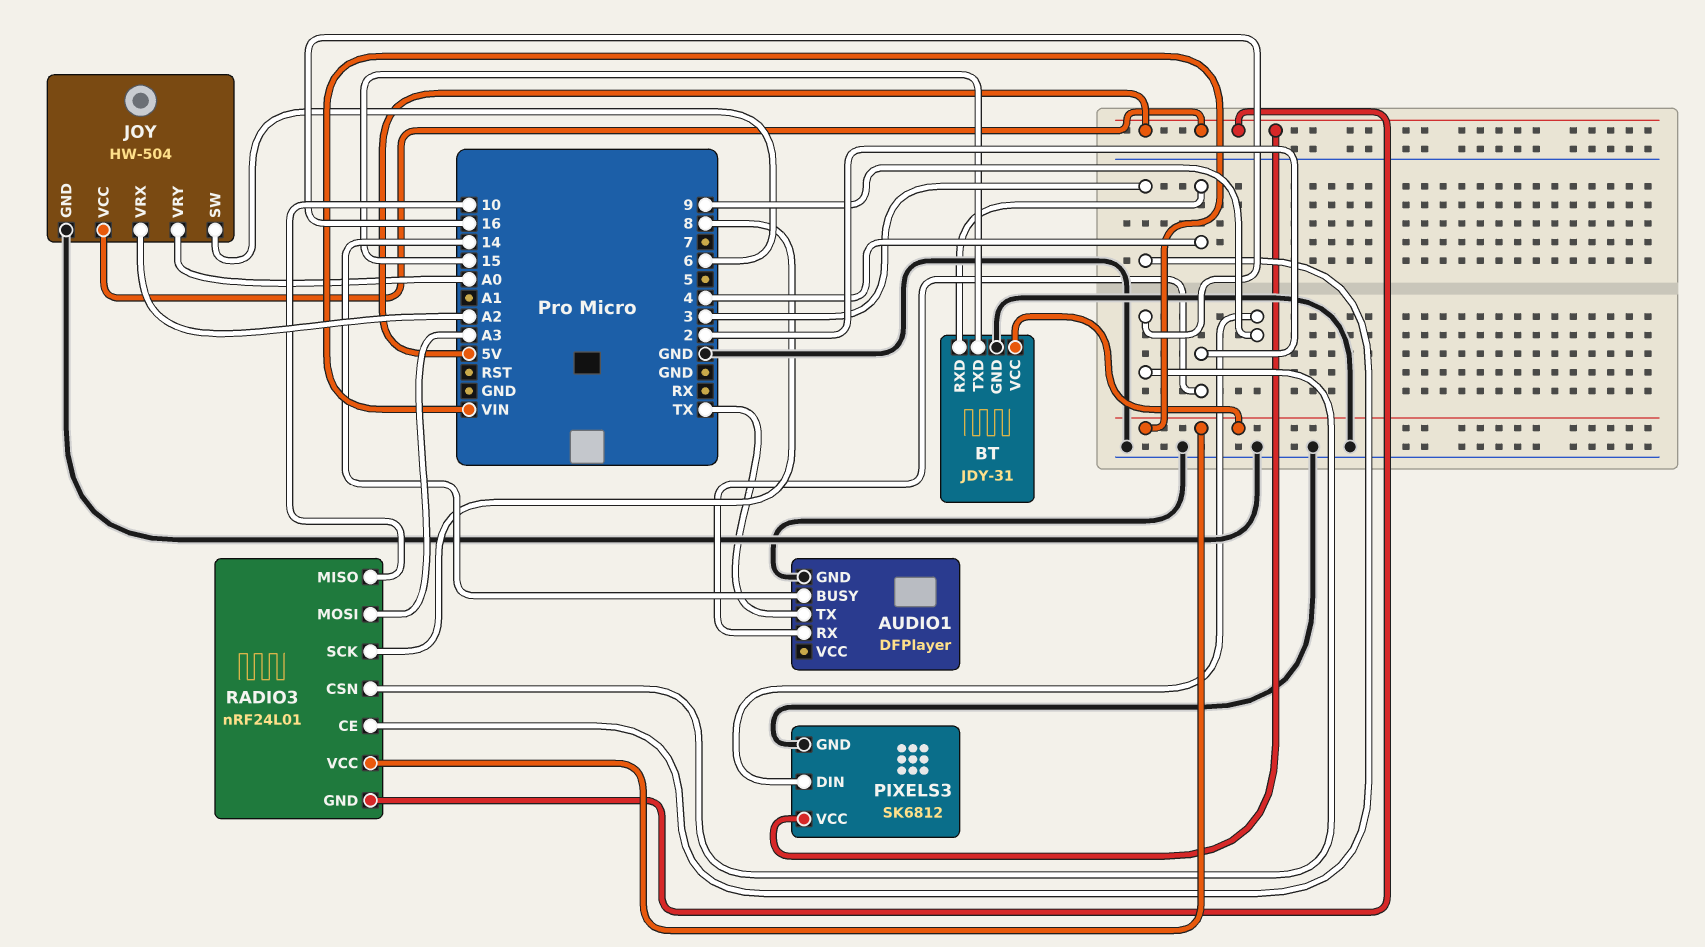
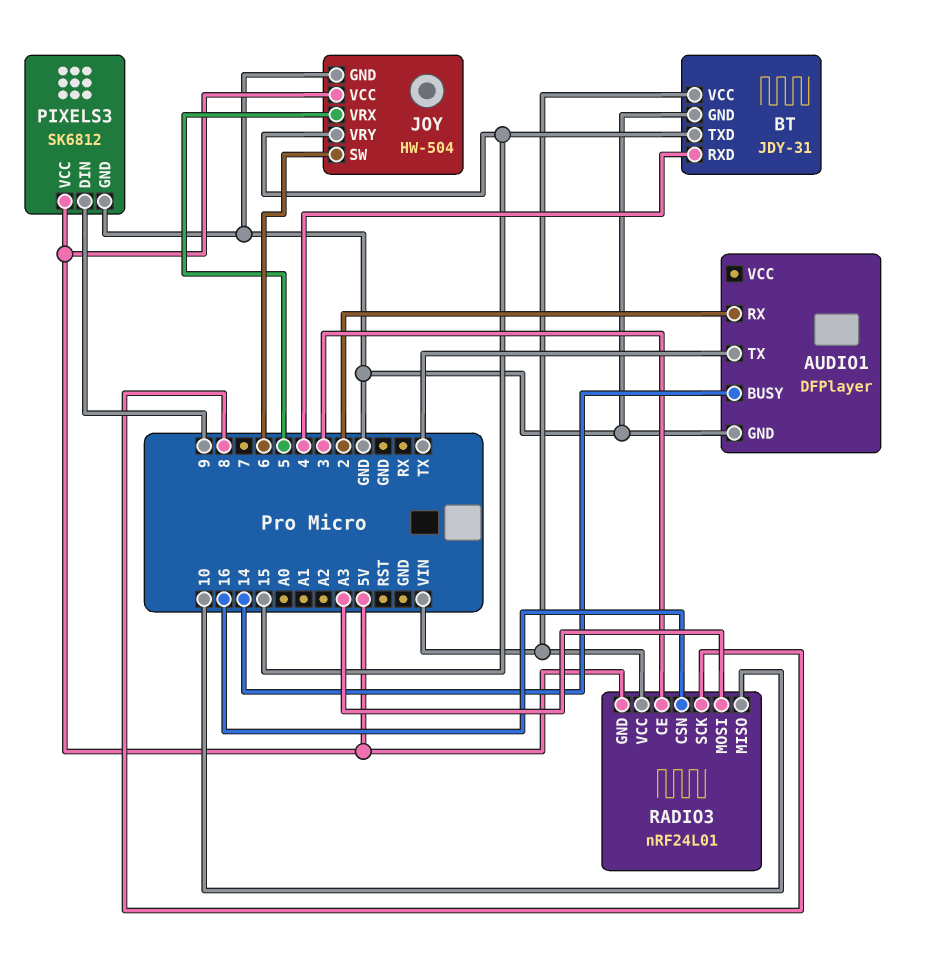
JOY pin VRX: A2 -> 5
JOY pin VRY: A0 -> 15

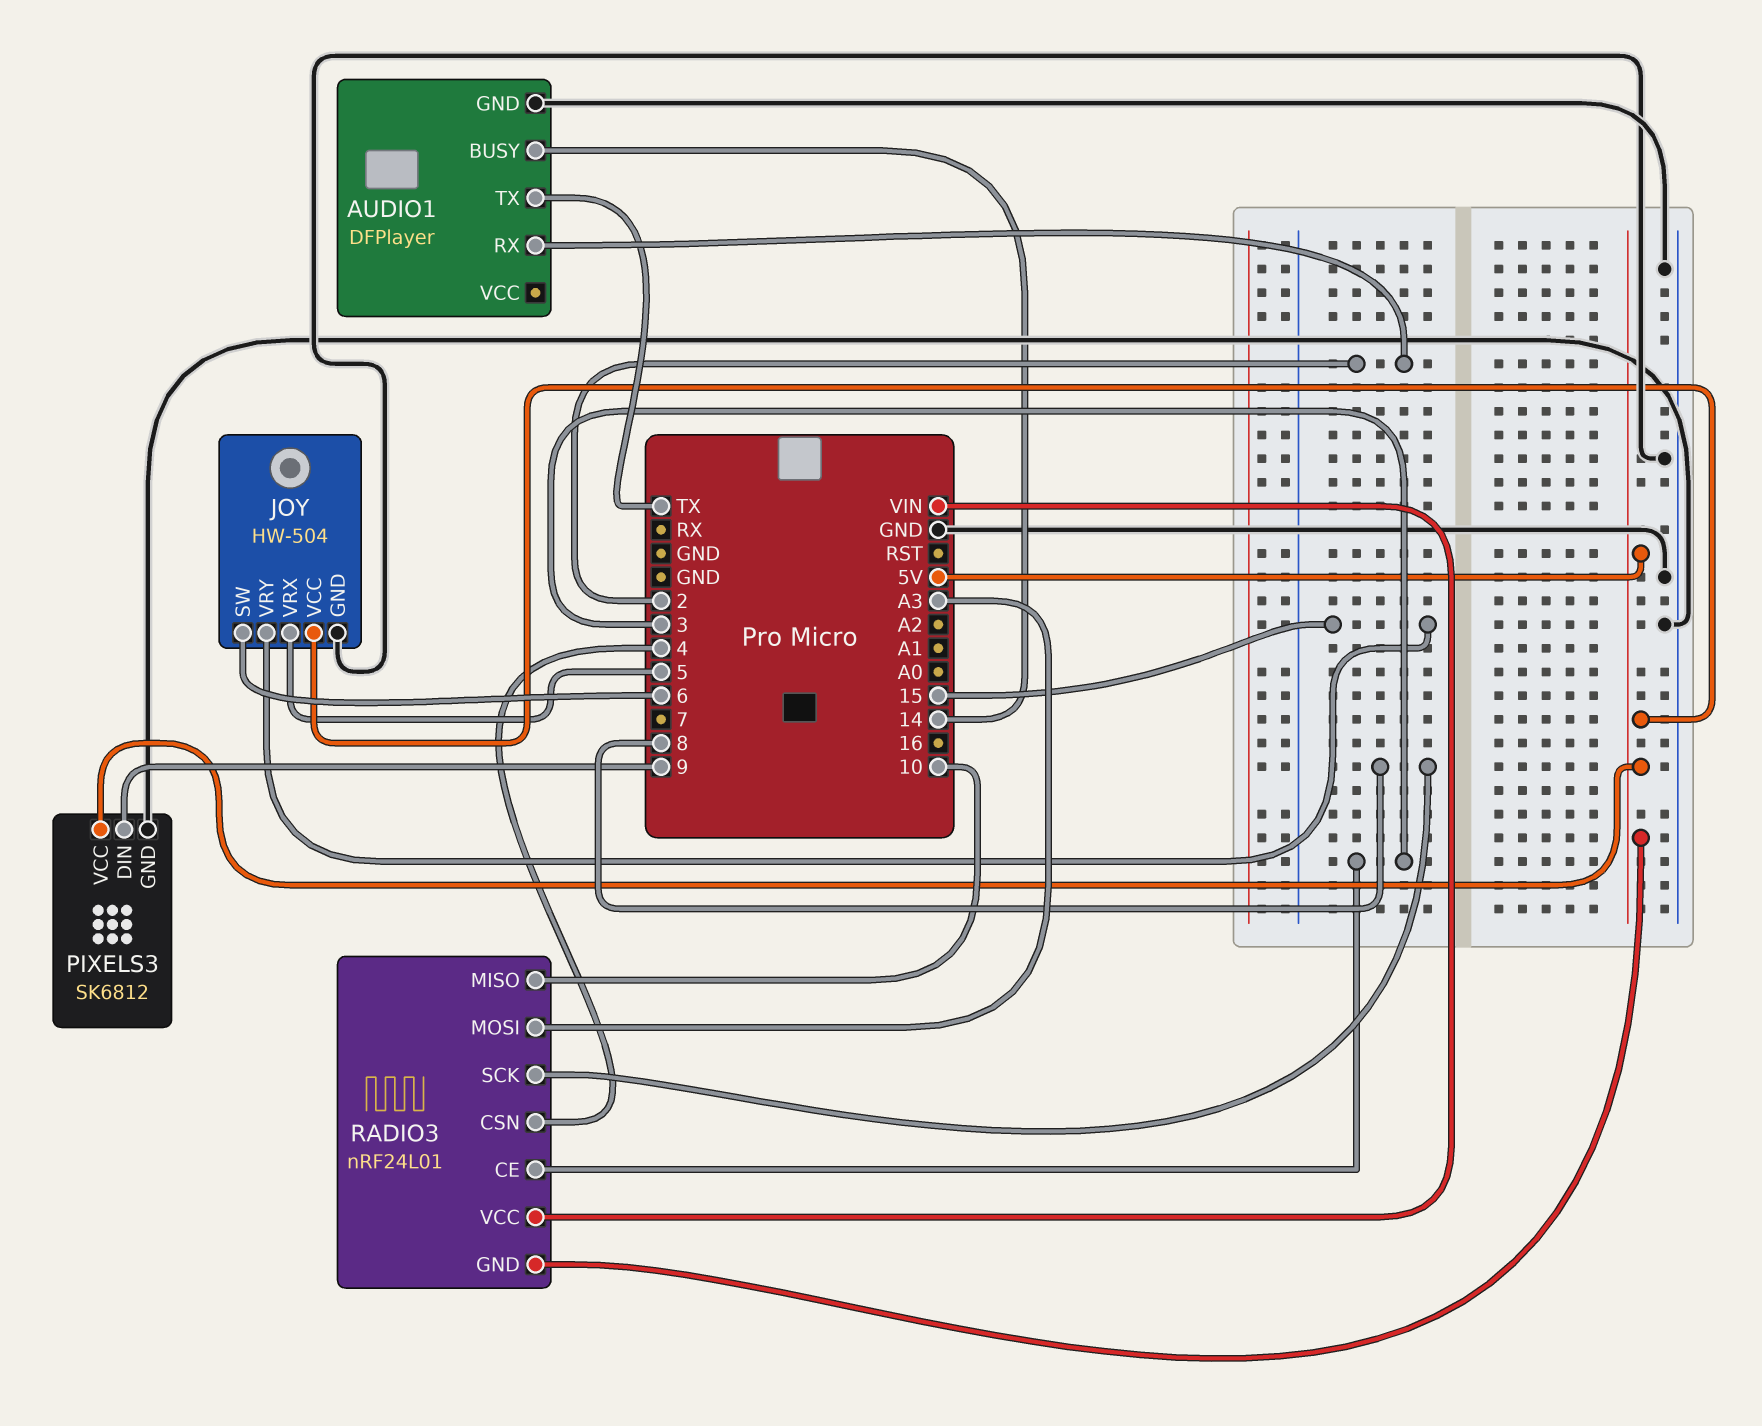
BT: JDY-31 -> none
BT pin GND: GND -> none
BT pin RXD: 4 -> none
BT pin TXD: 15 -> none
BT pin VCC: VIN -> none
RADIO3 pin CSN: 16 -> 4

